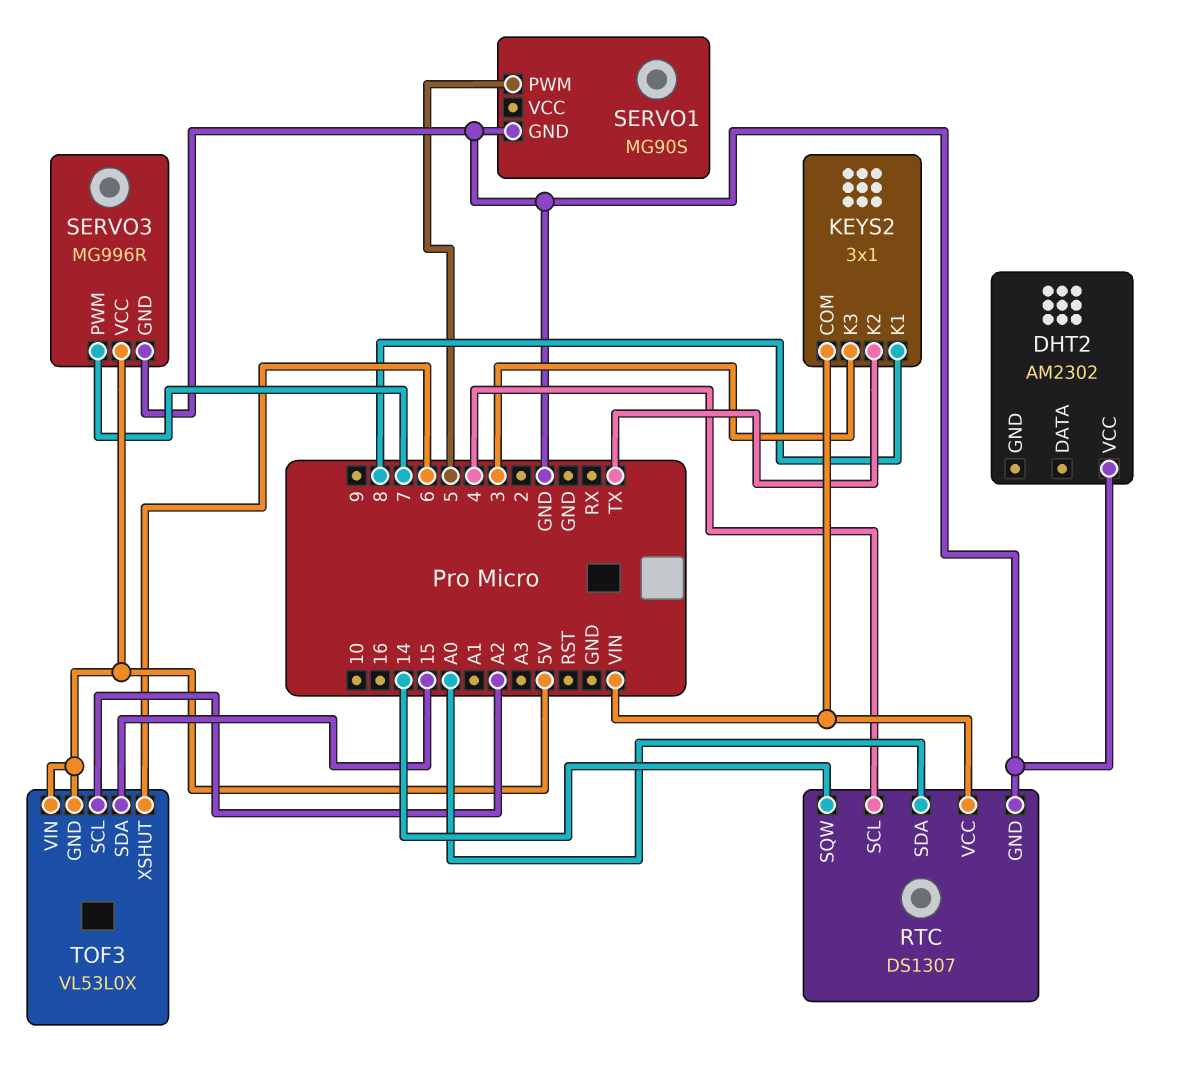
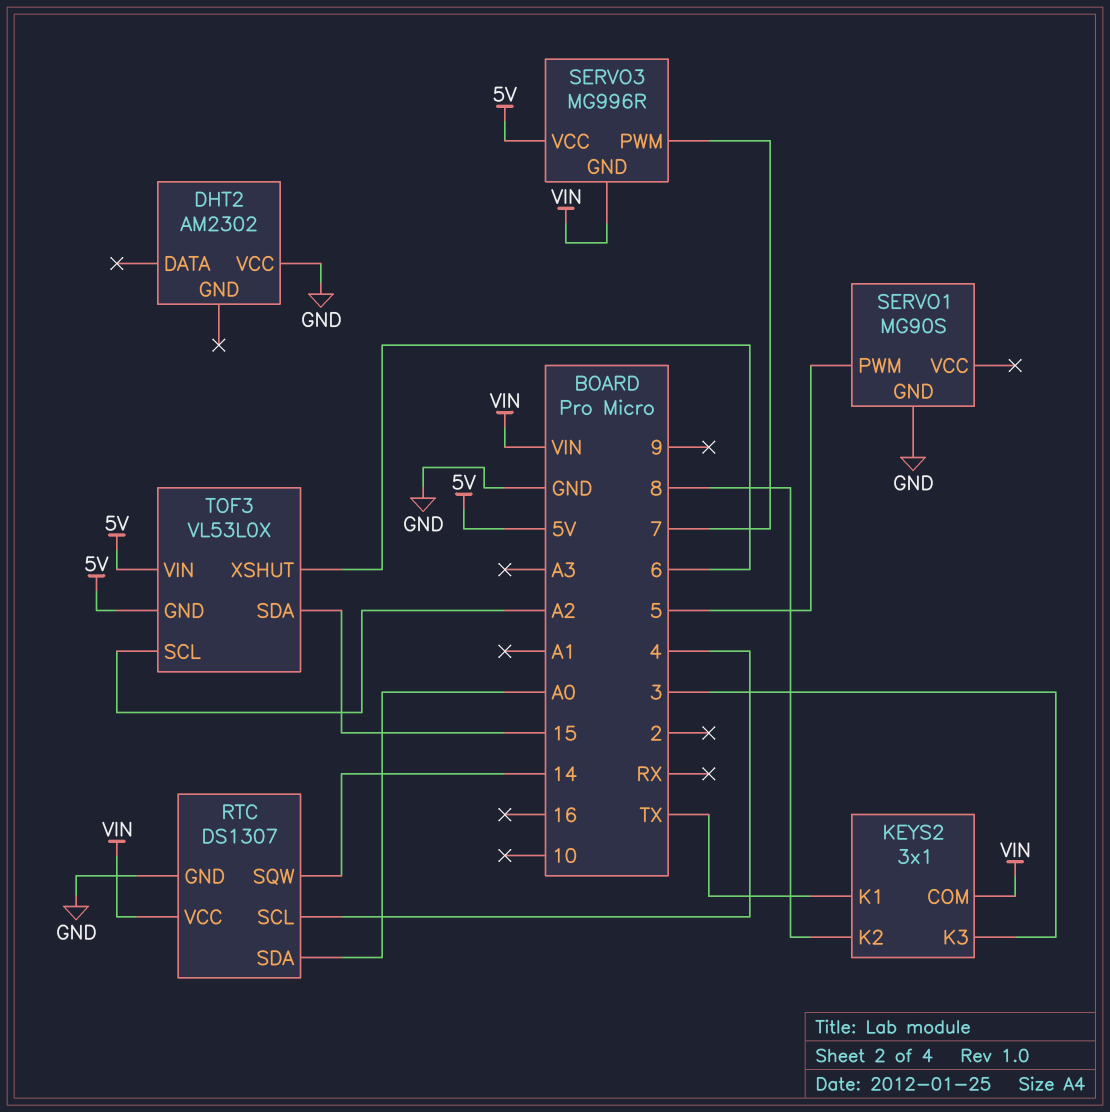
KEYS2 pin K1: 8 -> TX
KEYS2 pin K2: TX -> 8
SERVO3 pin GND: GND -> VIN

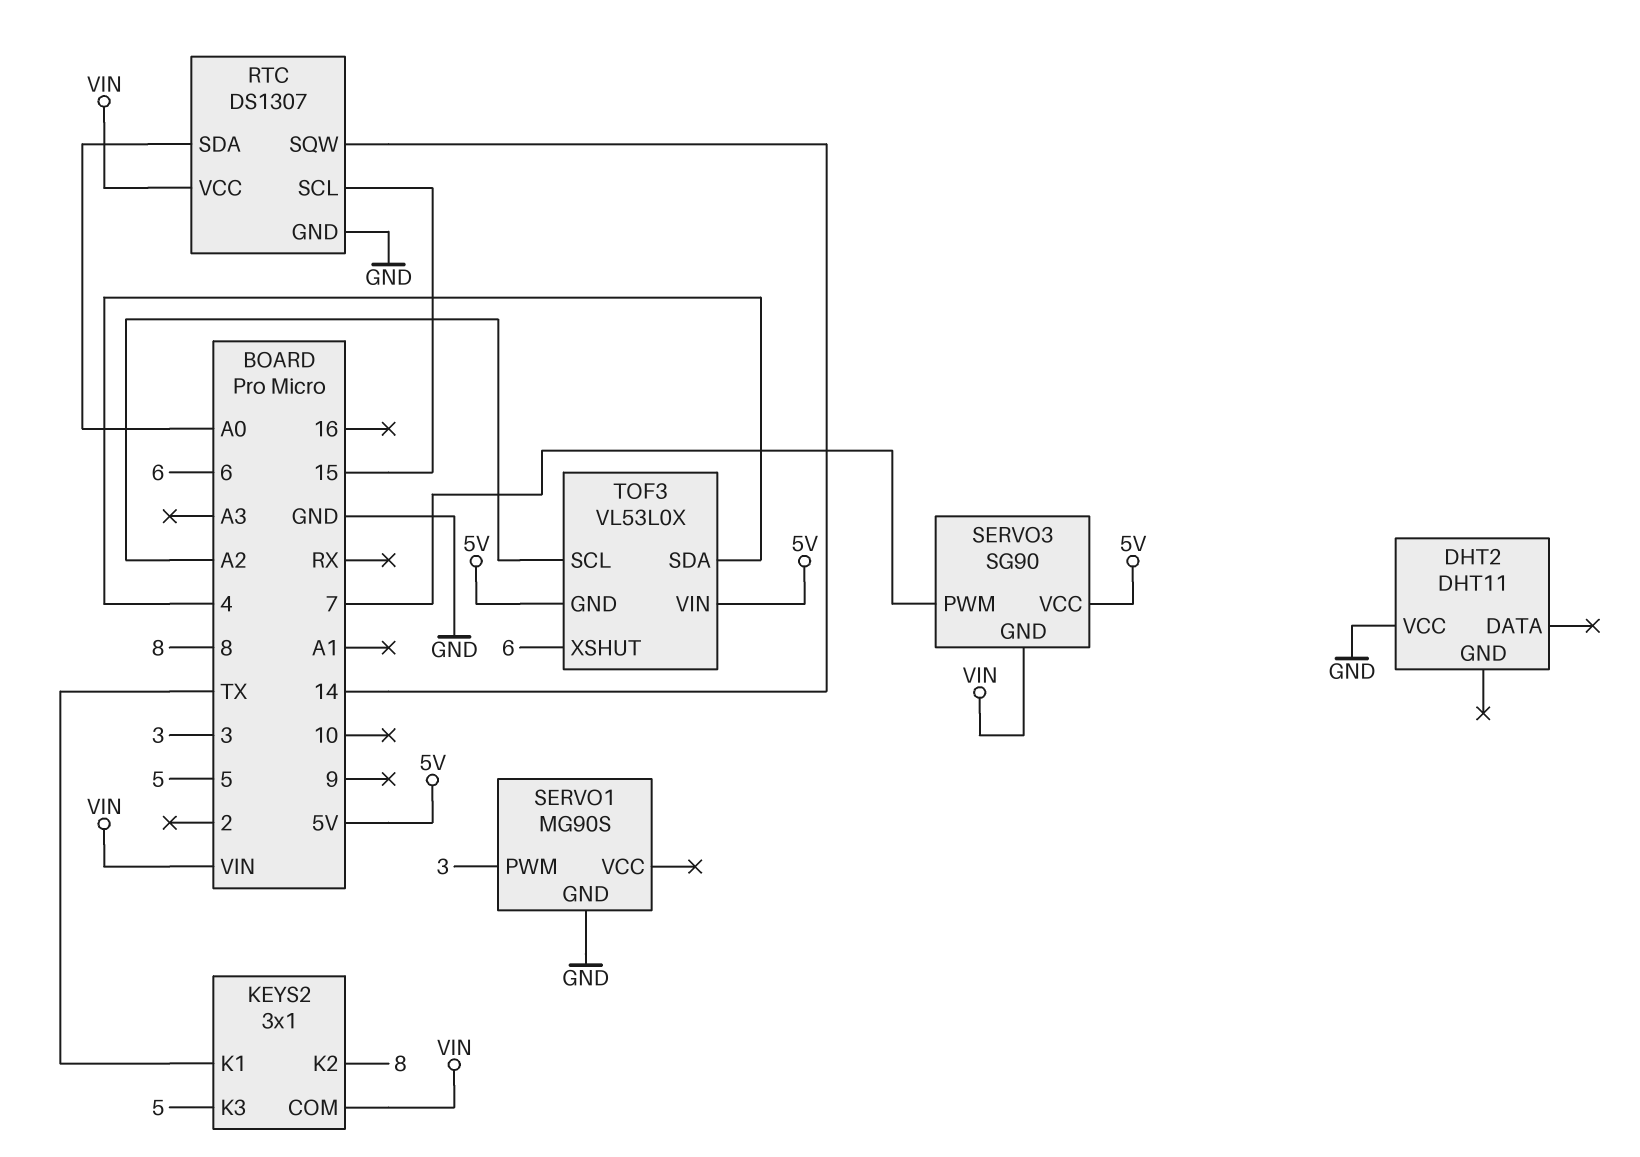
DHT2: AM2302 -> DHT11
KEYS2 pin K3: 3 -> 5
RTC pin SCL: 4 -> 15
SERVO1 pin PWM: 5 -> 3
SERVO3: MG996R -> SG90
TOF3 pin SDA: 15 -> 4

